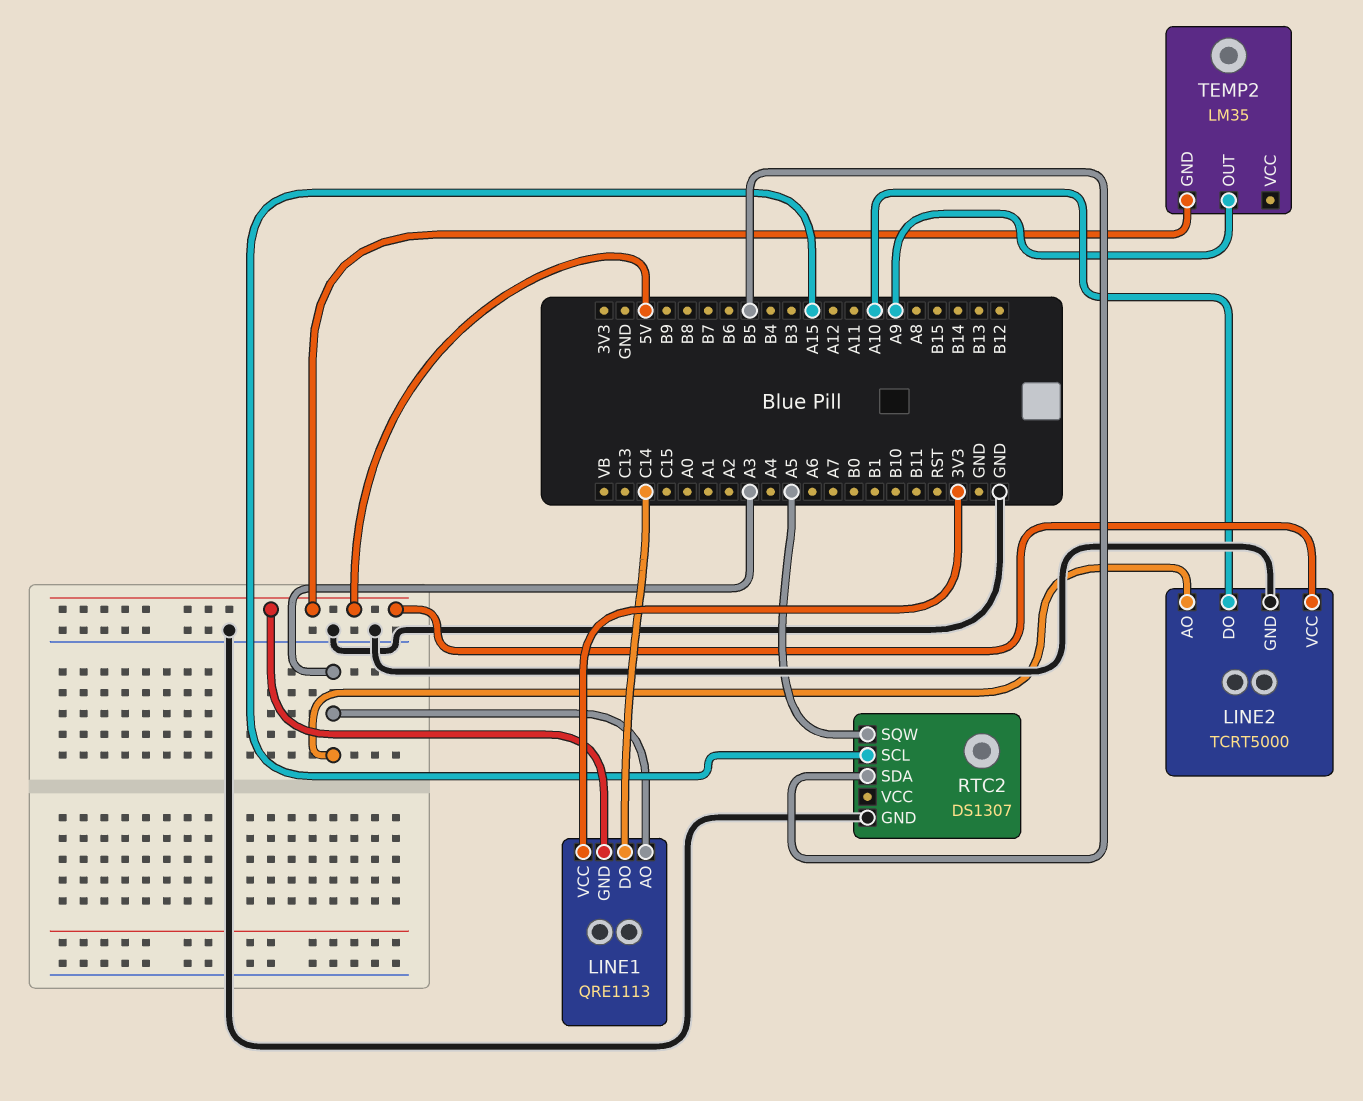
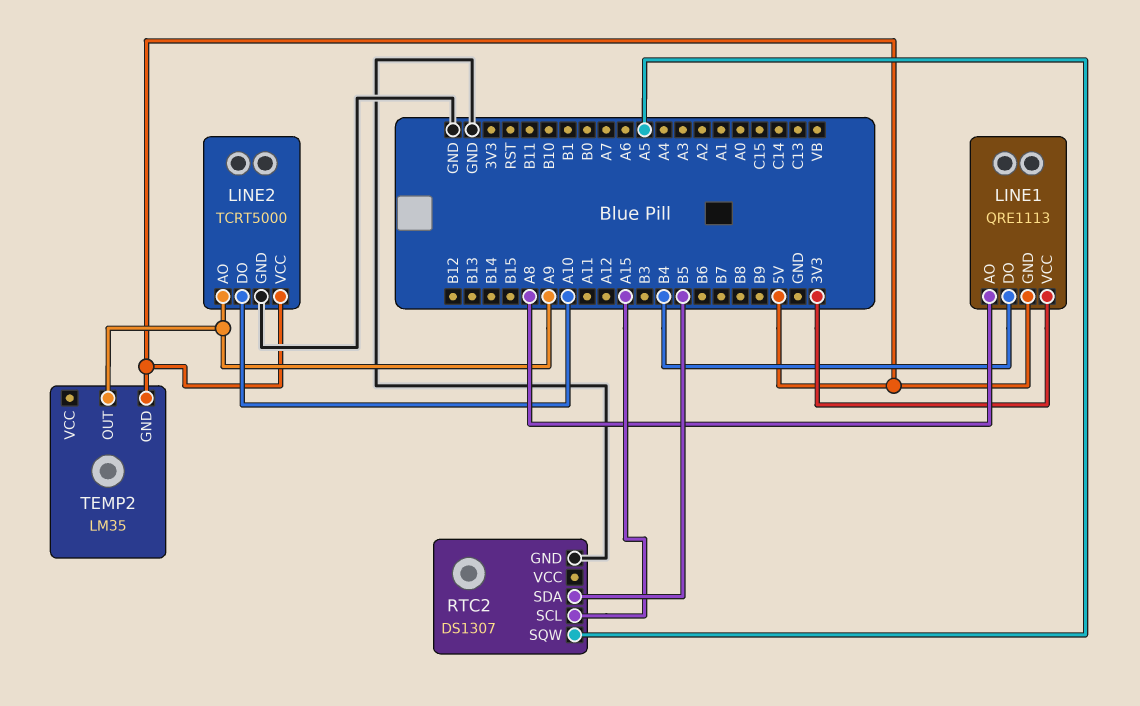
LINE1 pin AO: A3 -> A8
LINE1 pin DO: C14 -> B4
LINE2 pin AO: A3 -> A9

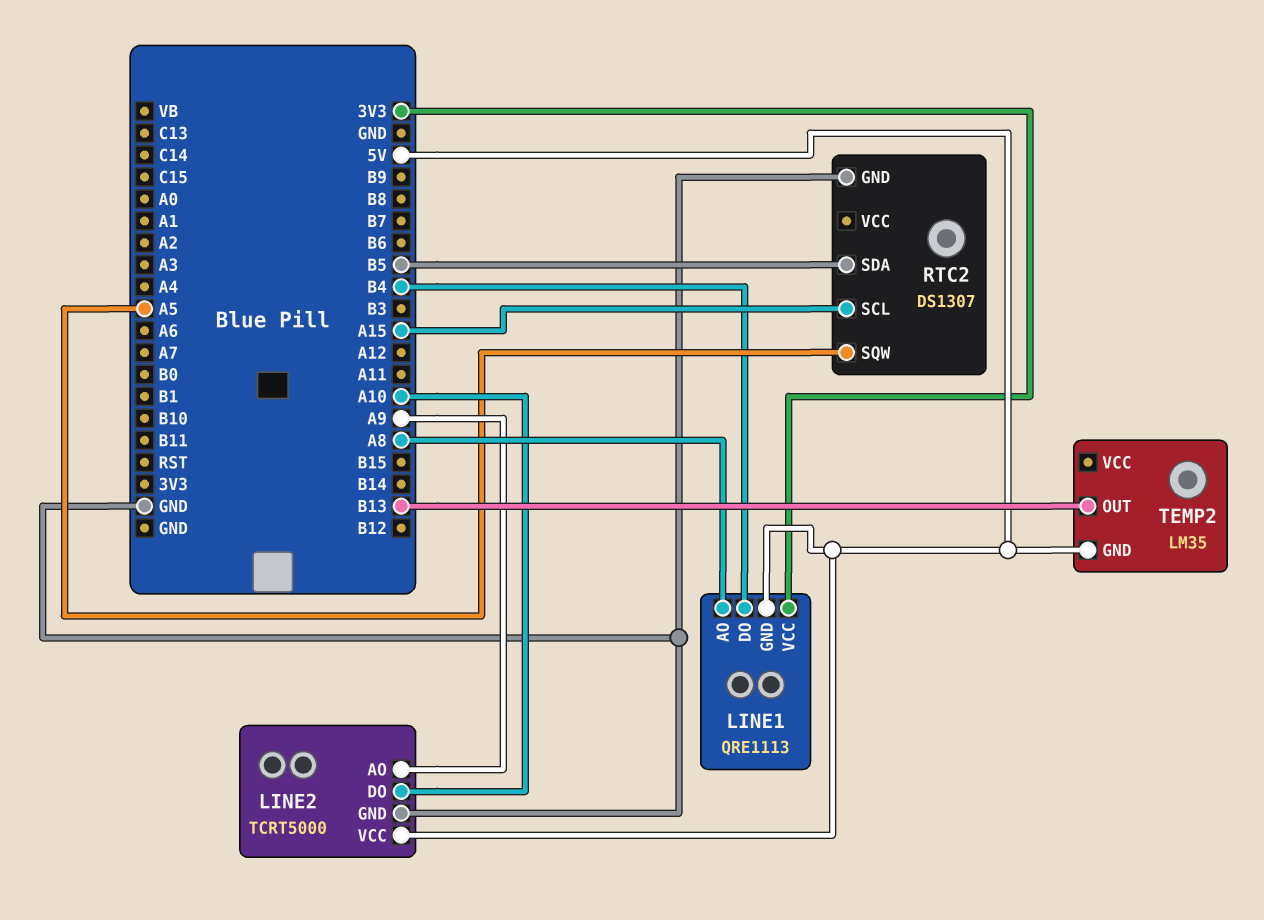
TEMP2 pin OUT: A9 -> B13

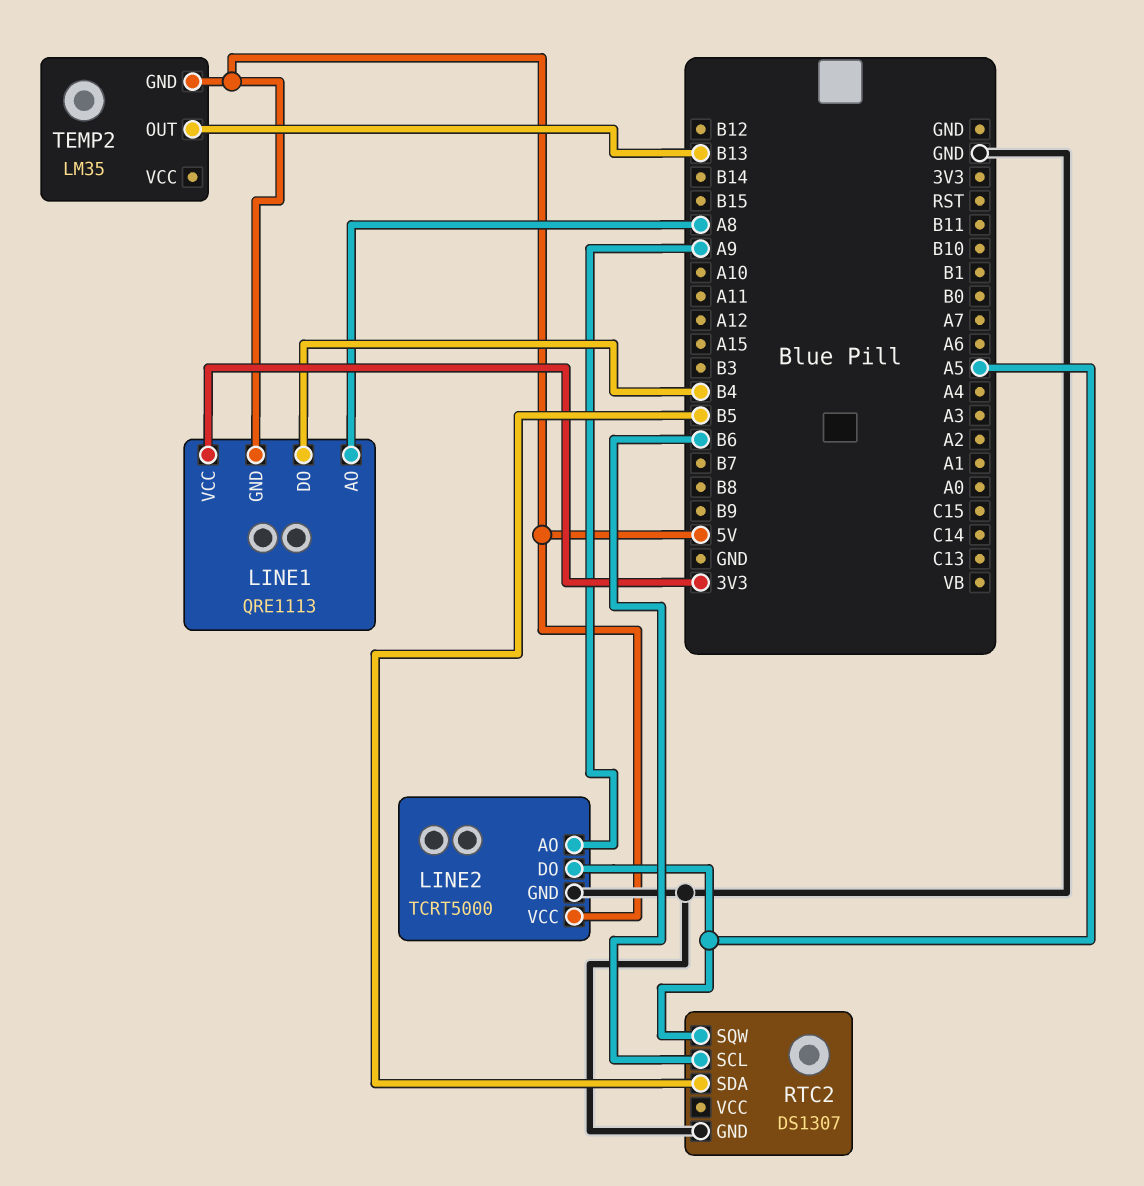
LINE2 pin DO: A10 -> A5
RTC2 pin SCL: A15 -> B6

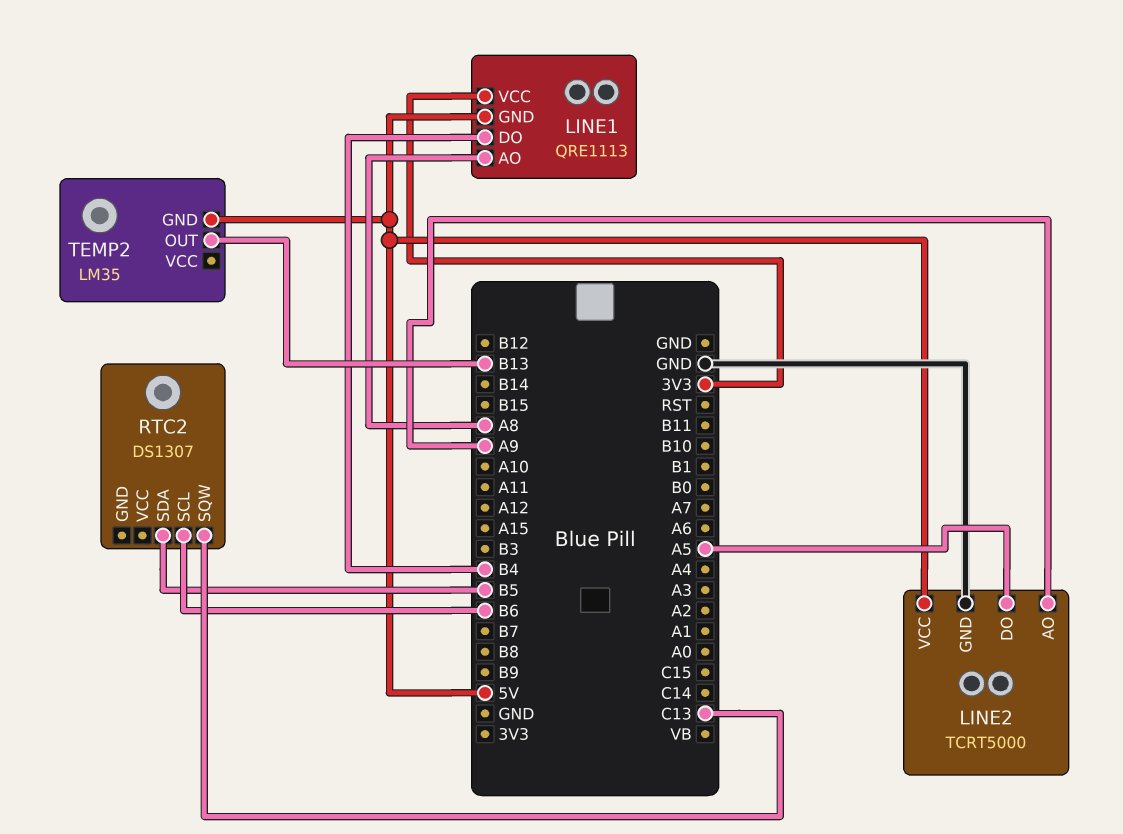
RTC2 pin GND: GND -> none
RTC2 pin SQW: A5 -> C13

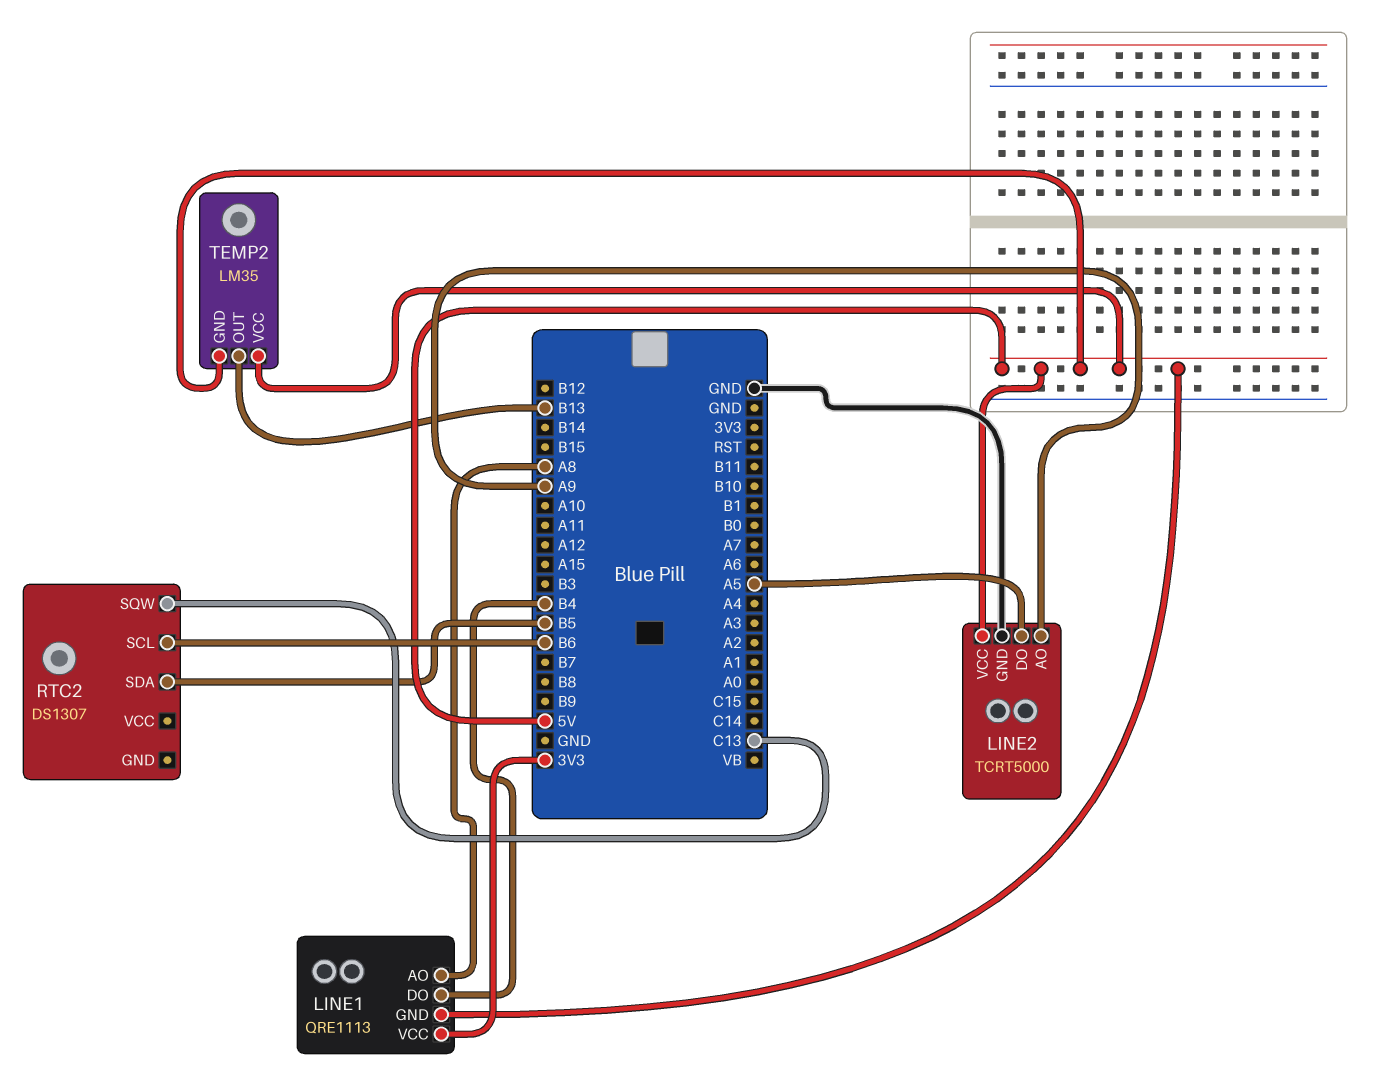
TEMP2 pin VCC: none -> 5V

